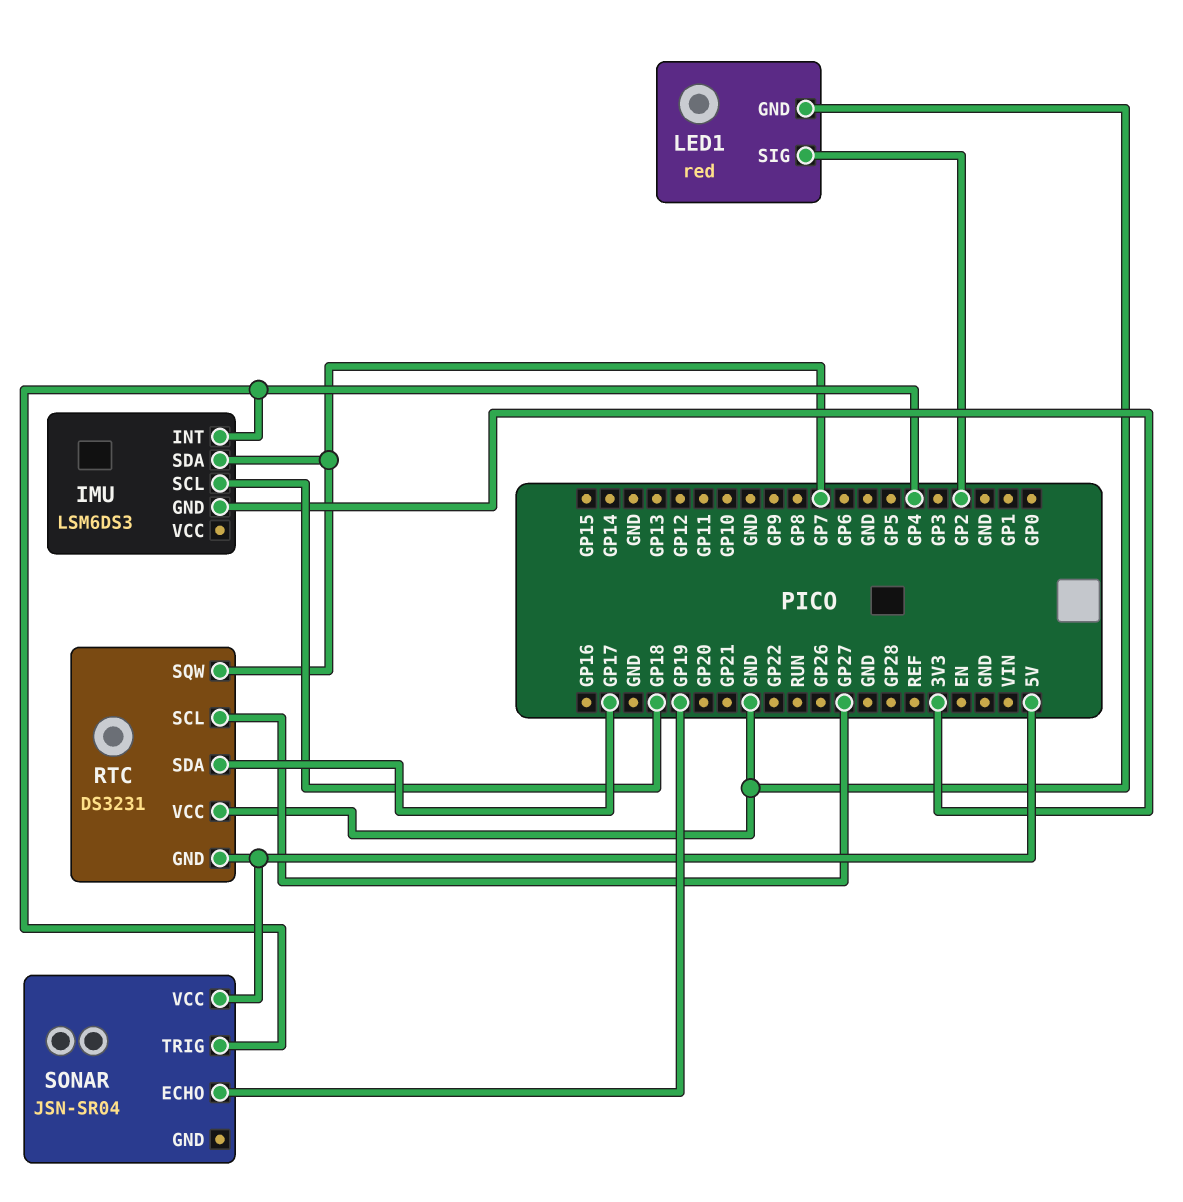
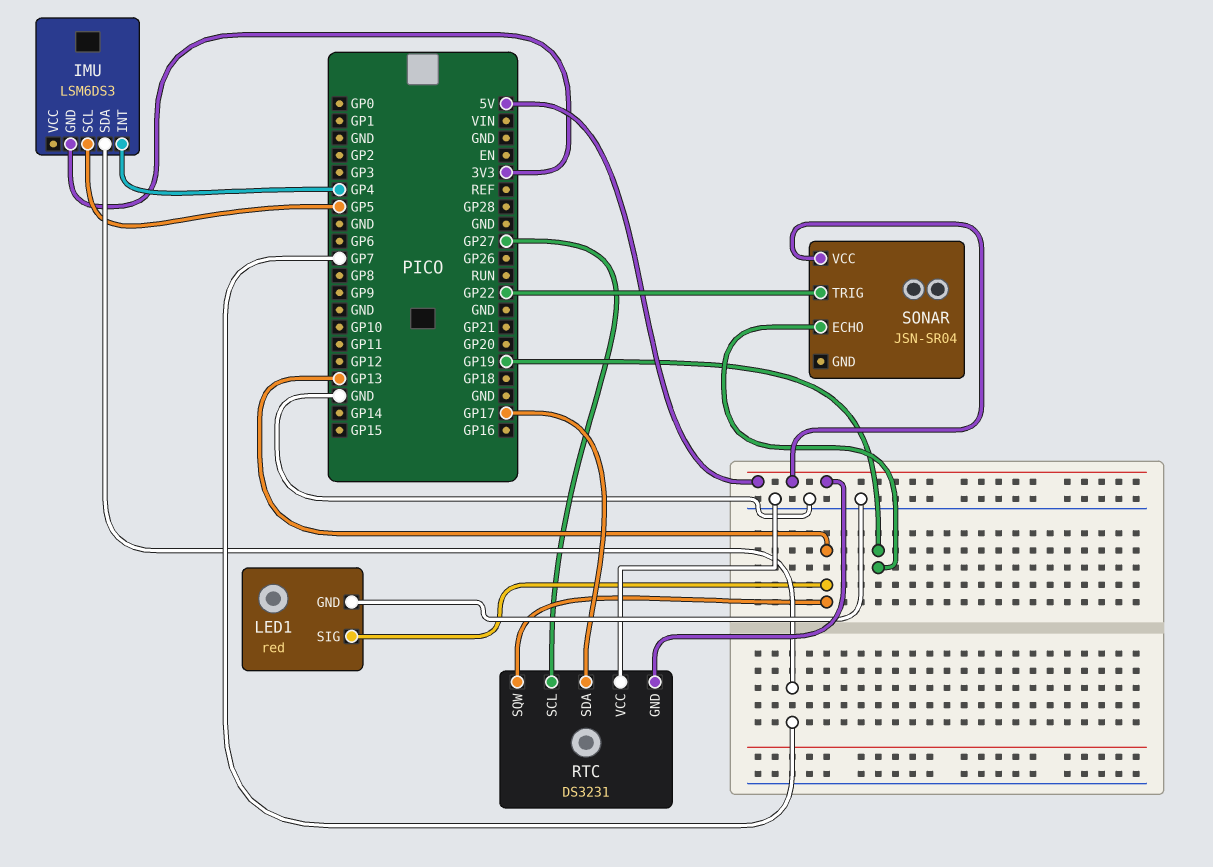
IMU pin SCL: GP18 -> GP5
LED1 pin SIG: GP2 -> GP13
RTC pin SQW: GP7 -> GP13
SONAR pin TRIG: GP4 -> GP22

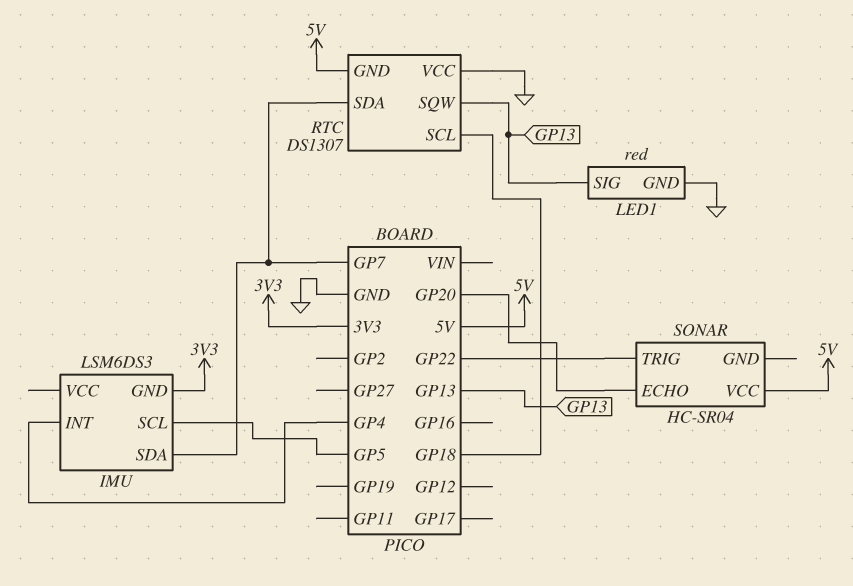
RTC: DS3231 -> DS1307
RTC pin SCL: GP27 -> GP18
RTC pin SDA: GP17 -> GP7
SONAR: JSN-SR04 -> HC-SR04
SONAR pin ECHO: GP19 -> GP20

